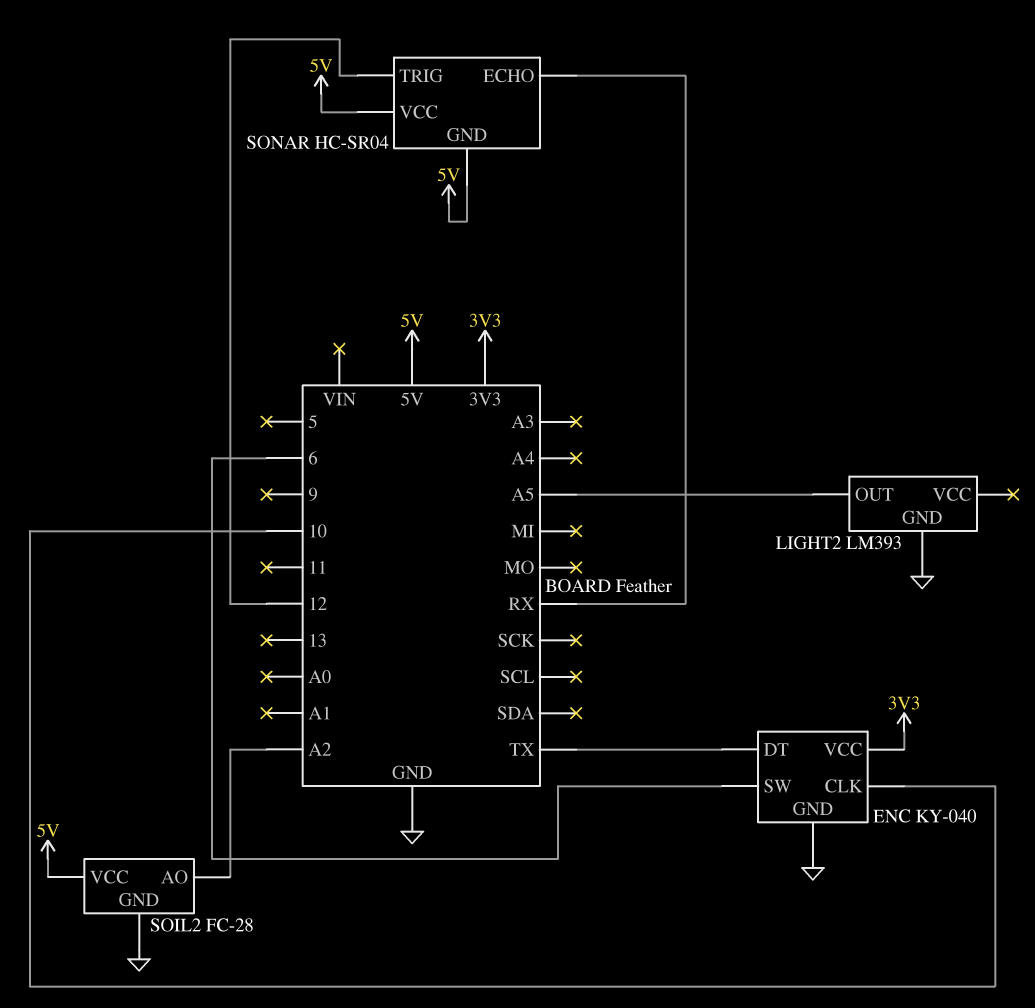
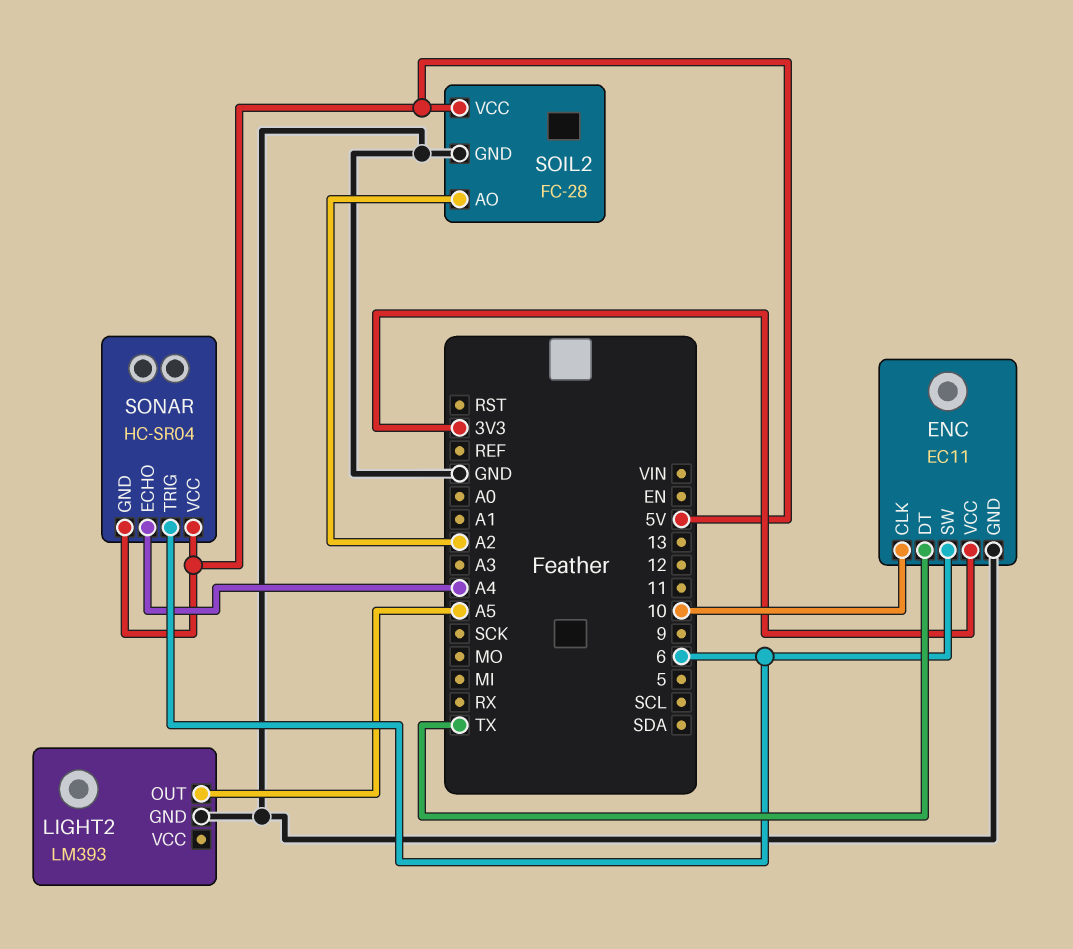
ENC: KY-040 -> EC11
SONAR pin ECHO: RX -> A4
SONAR pin TRIG: 12 -> 6

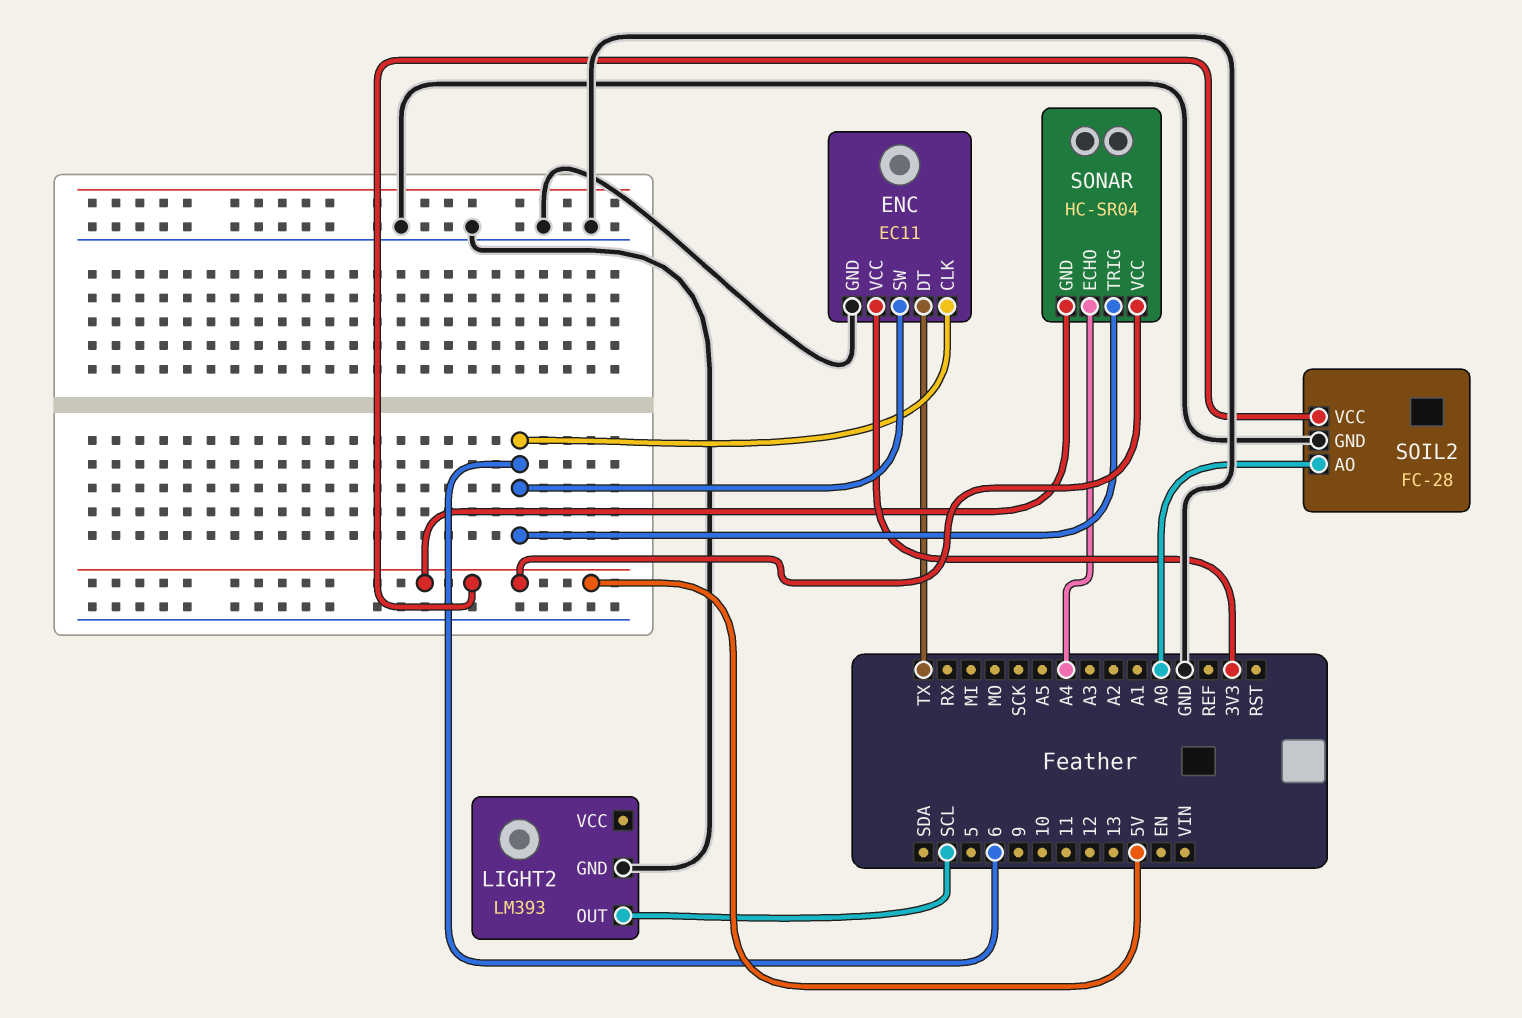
ENC pin CLK: 10 -> 6
LIGHT2 pin OUT: A5 -> SCL
SOIL2 pin AO: A2 -> A0

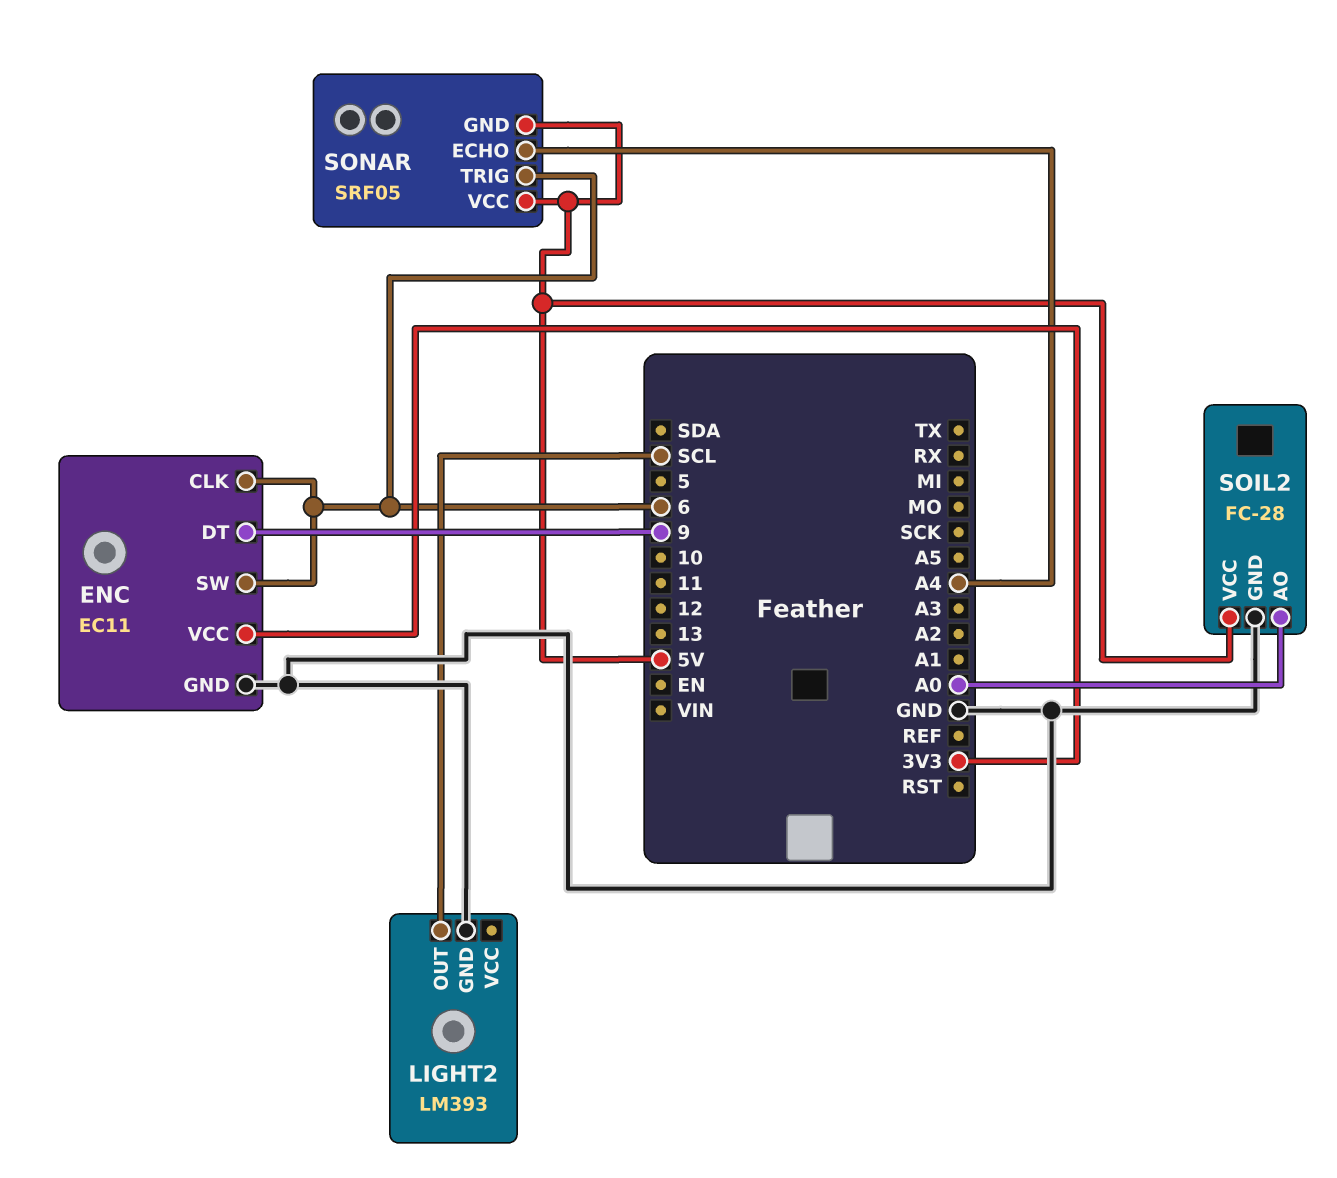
ENC pin DT: TX -> 9
SONAR: HC-SR04 -> SRF05

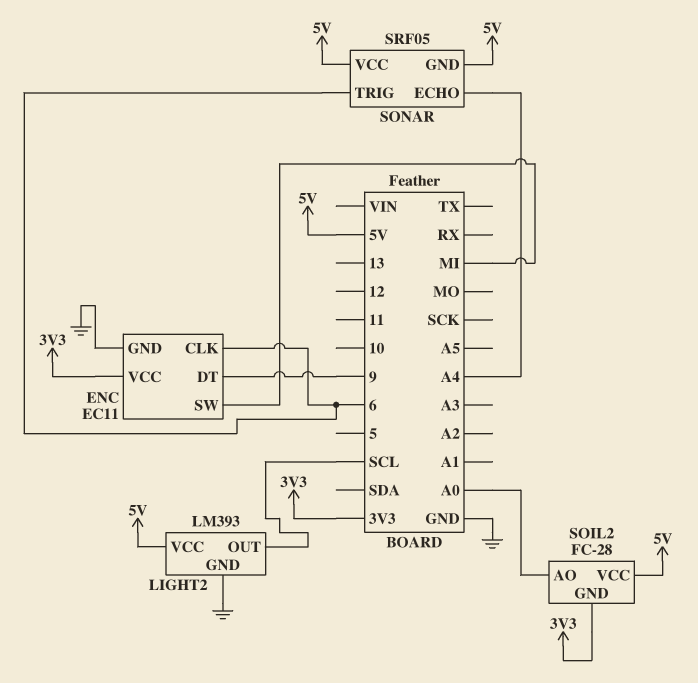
ENC pin SW: 6 -> MI
LIGHT2 pin VCC: none -> 5V
SOIL2 pin GND: GND -> 3V3

